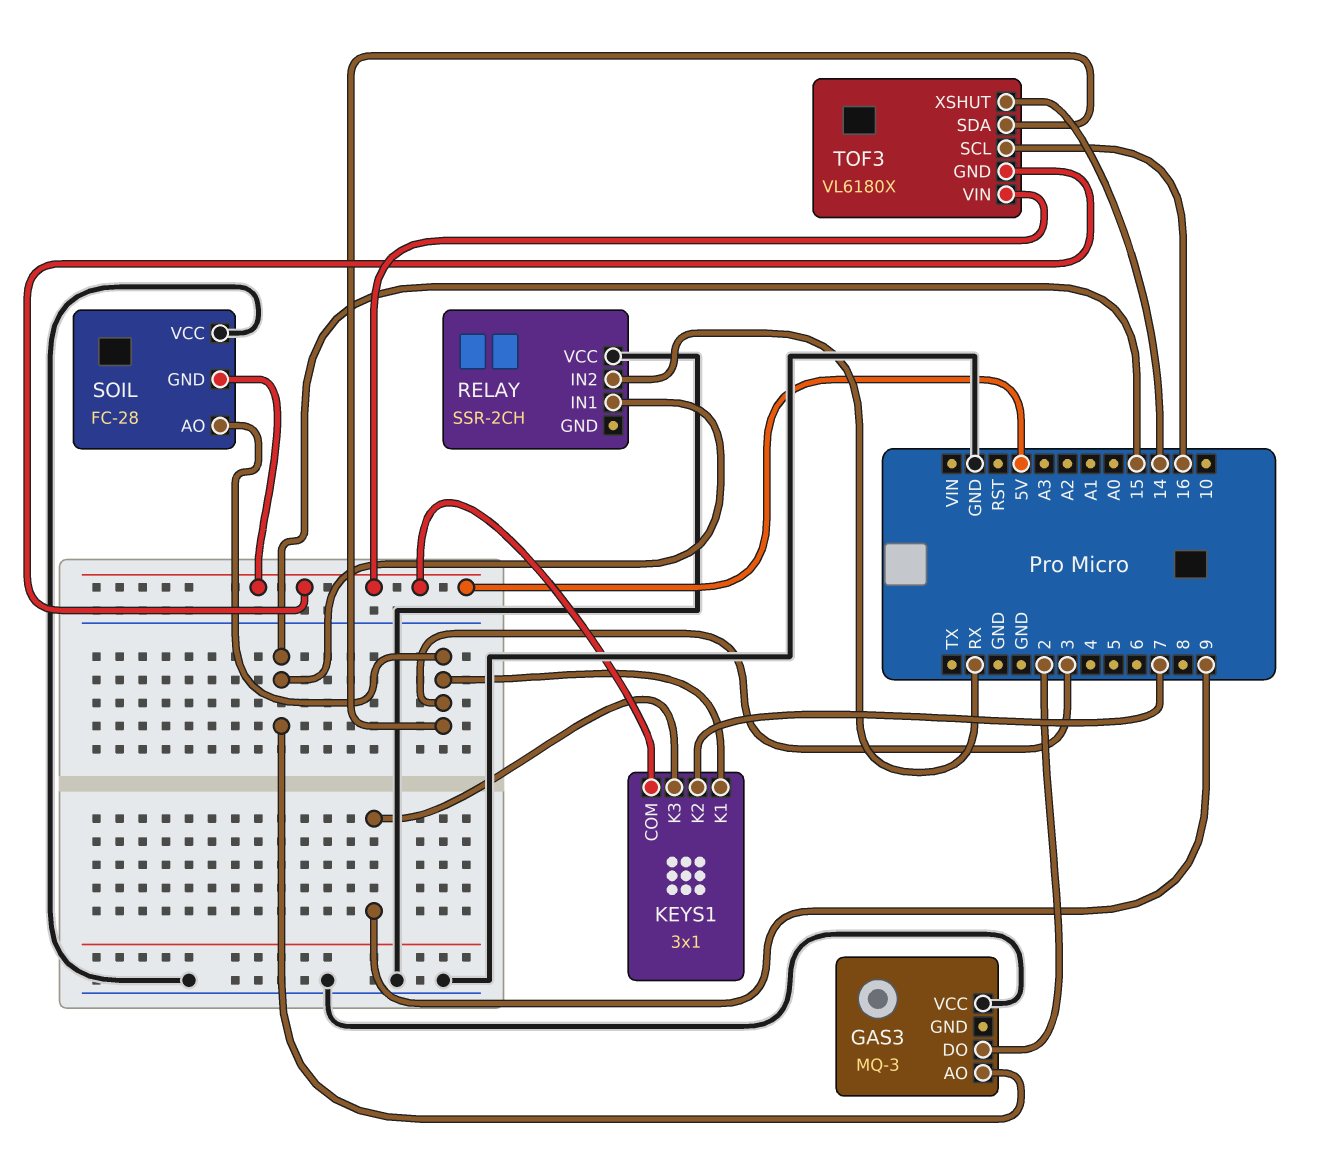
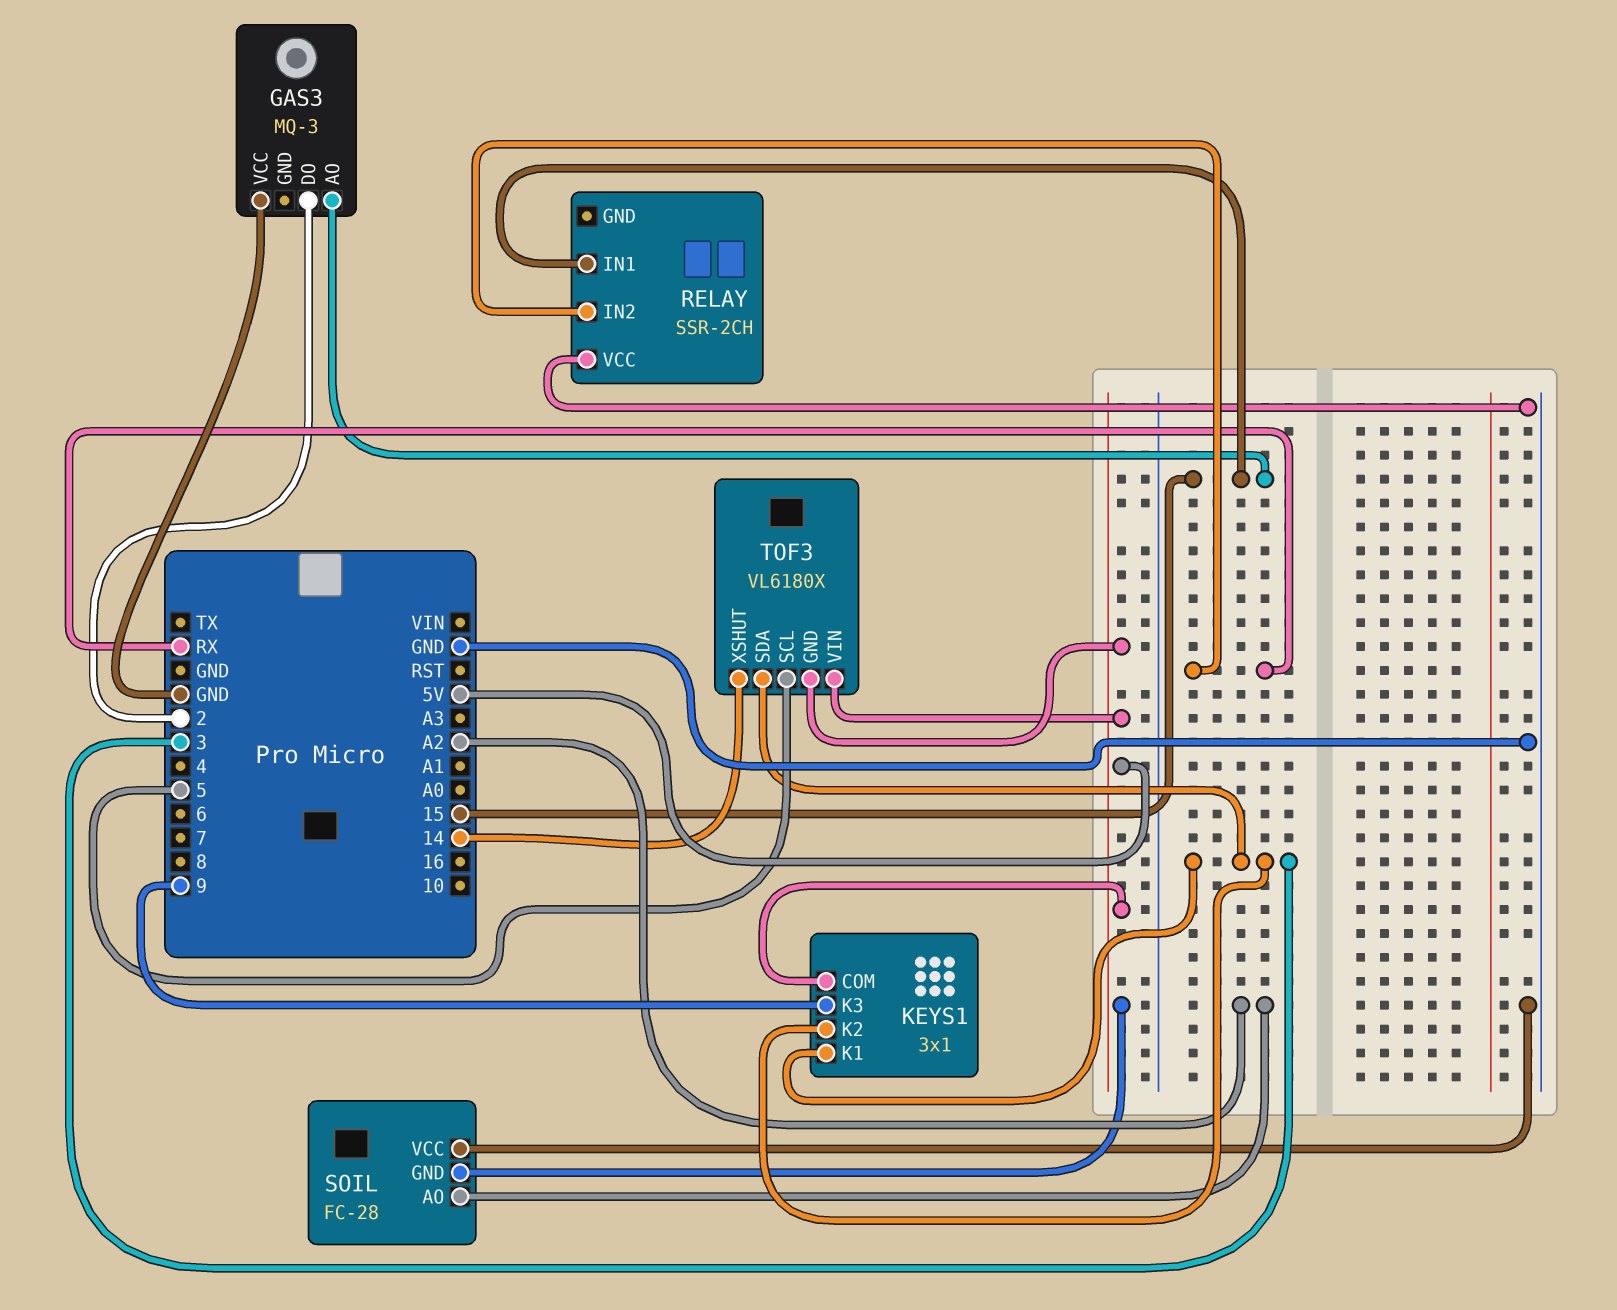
KEYS1 pin K2: 7 -> 3
SOIL pin AO: 3 -> A2
TOF3 pin SCL: 16 -> 5

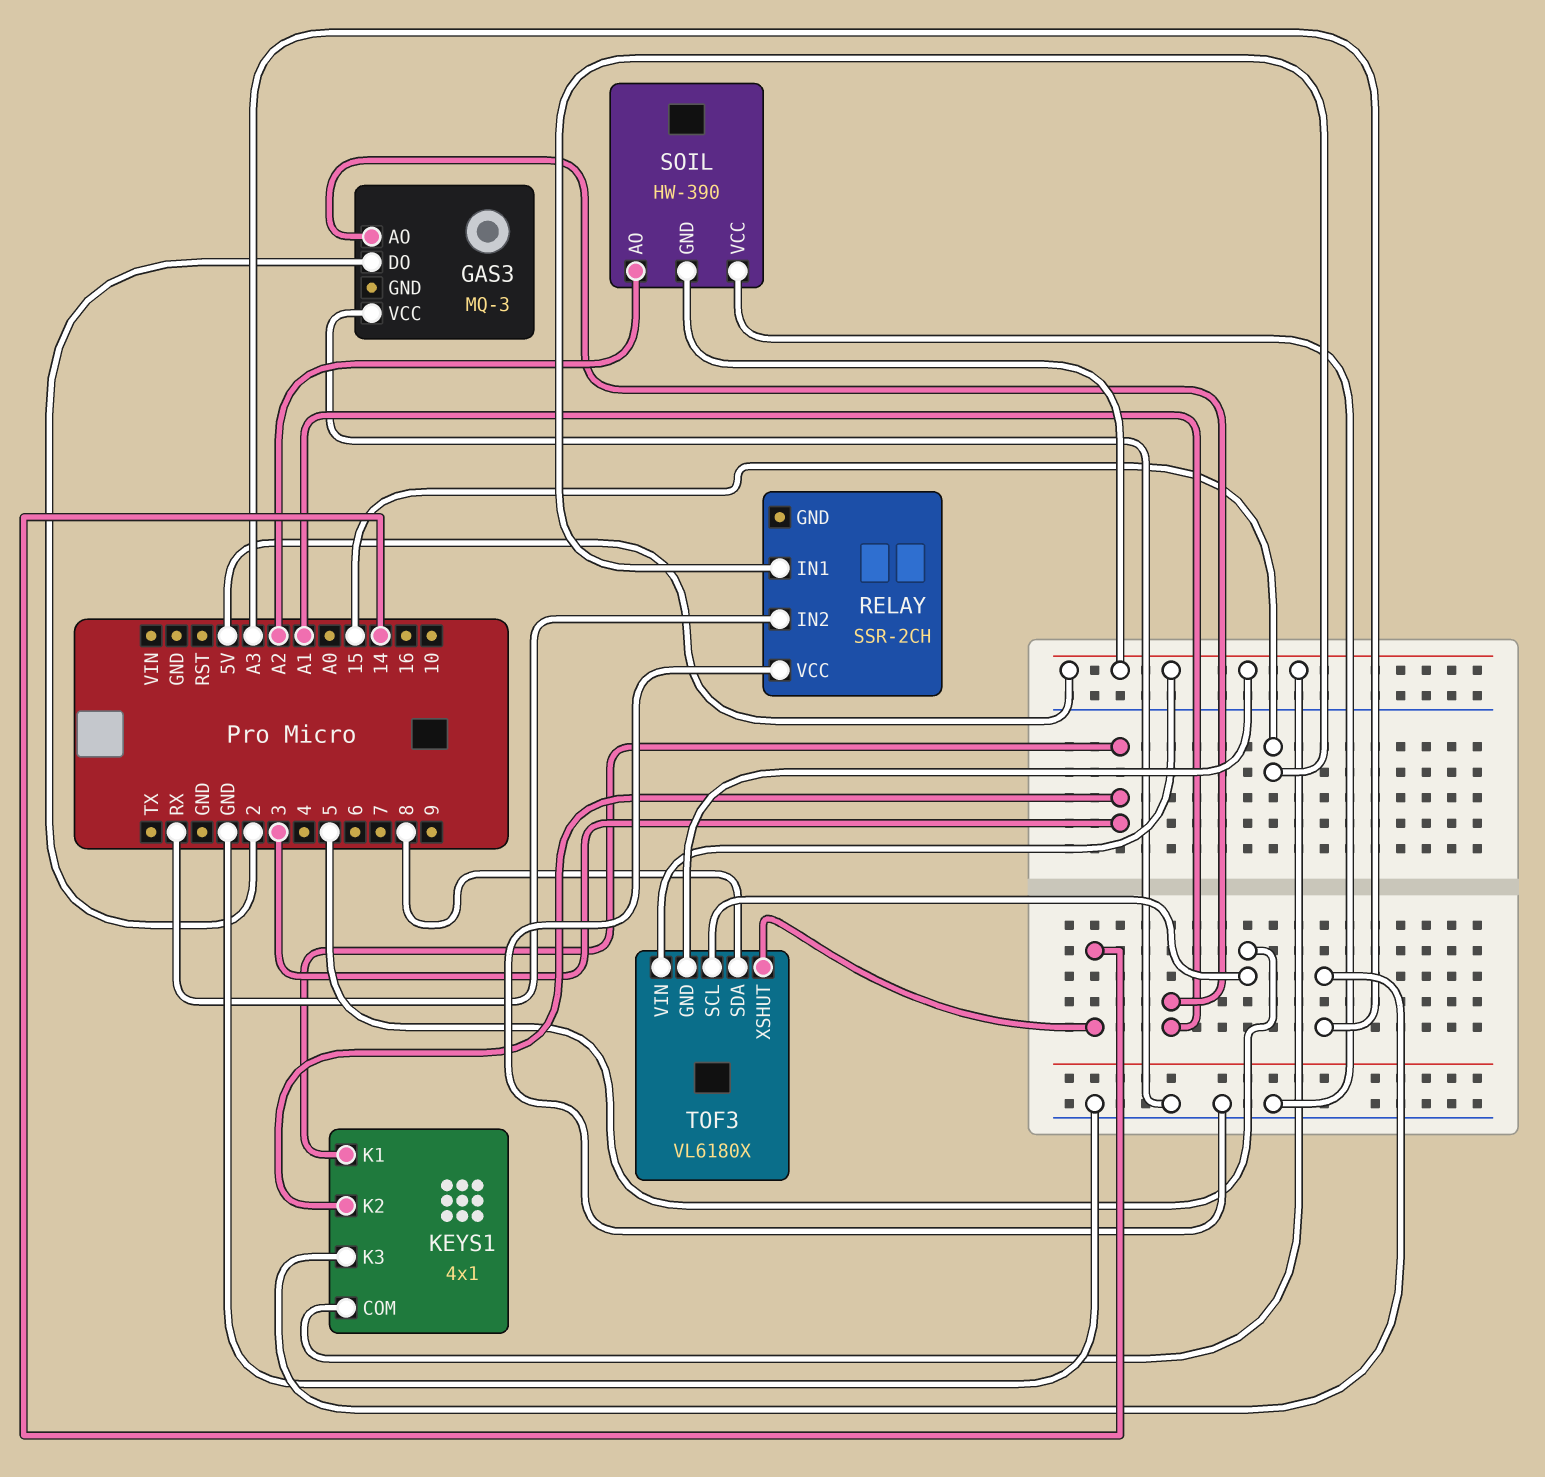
GAS3 pin AO: 15 -> A1
KEYS1: 3x1 -> 4x1
KEYS1 pin K3: 9 -> A3
SOIL: FC-28 -> HW-390
TOF3 pin SDA: 3 -> 8

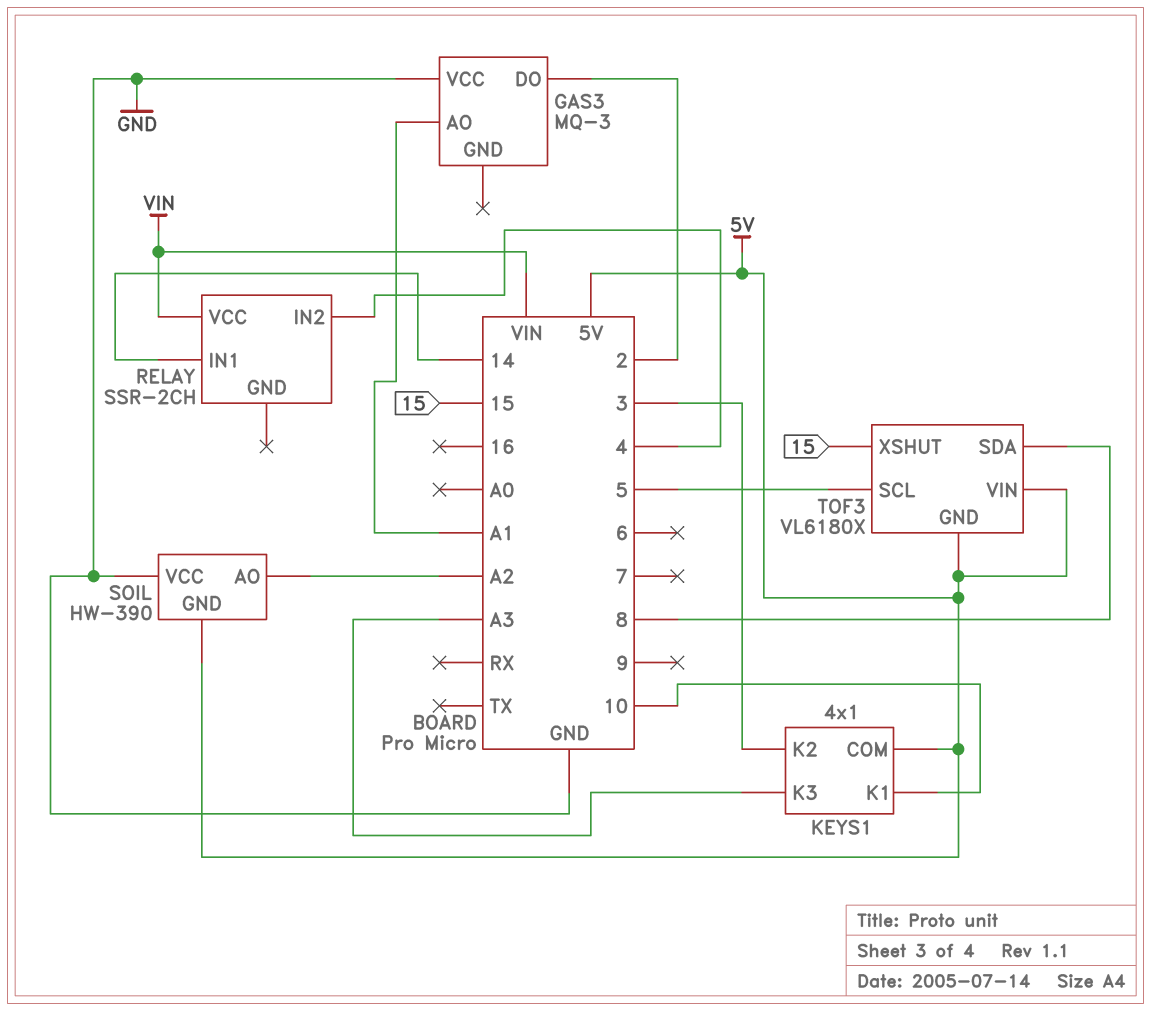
KEYS1 pin K1: 3 -> 10
RELAY pin IN1: 15 -> 14
RELAY pin IN2: RX -> 4
RELAY pin VCC: GND -> VIN
TOF3 pin XSHUT: 14 -> 15

